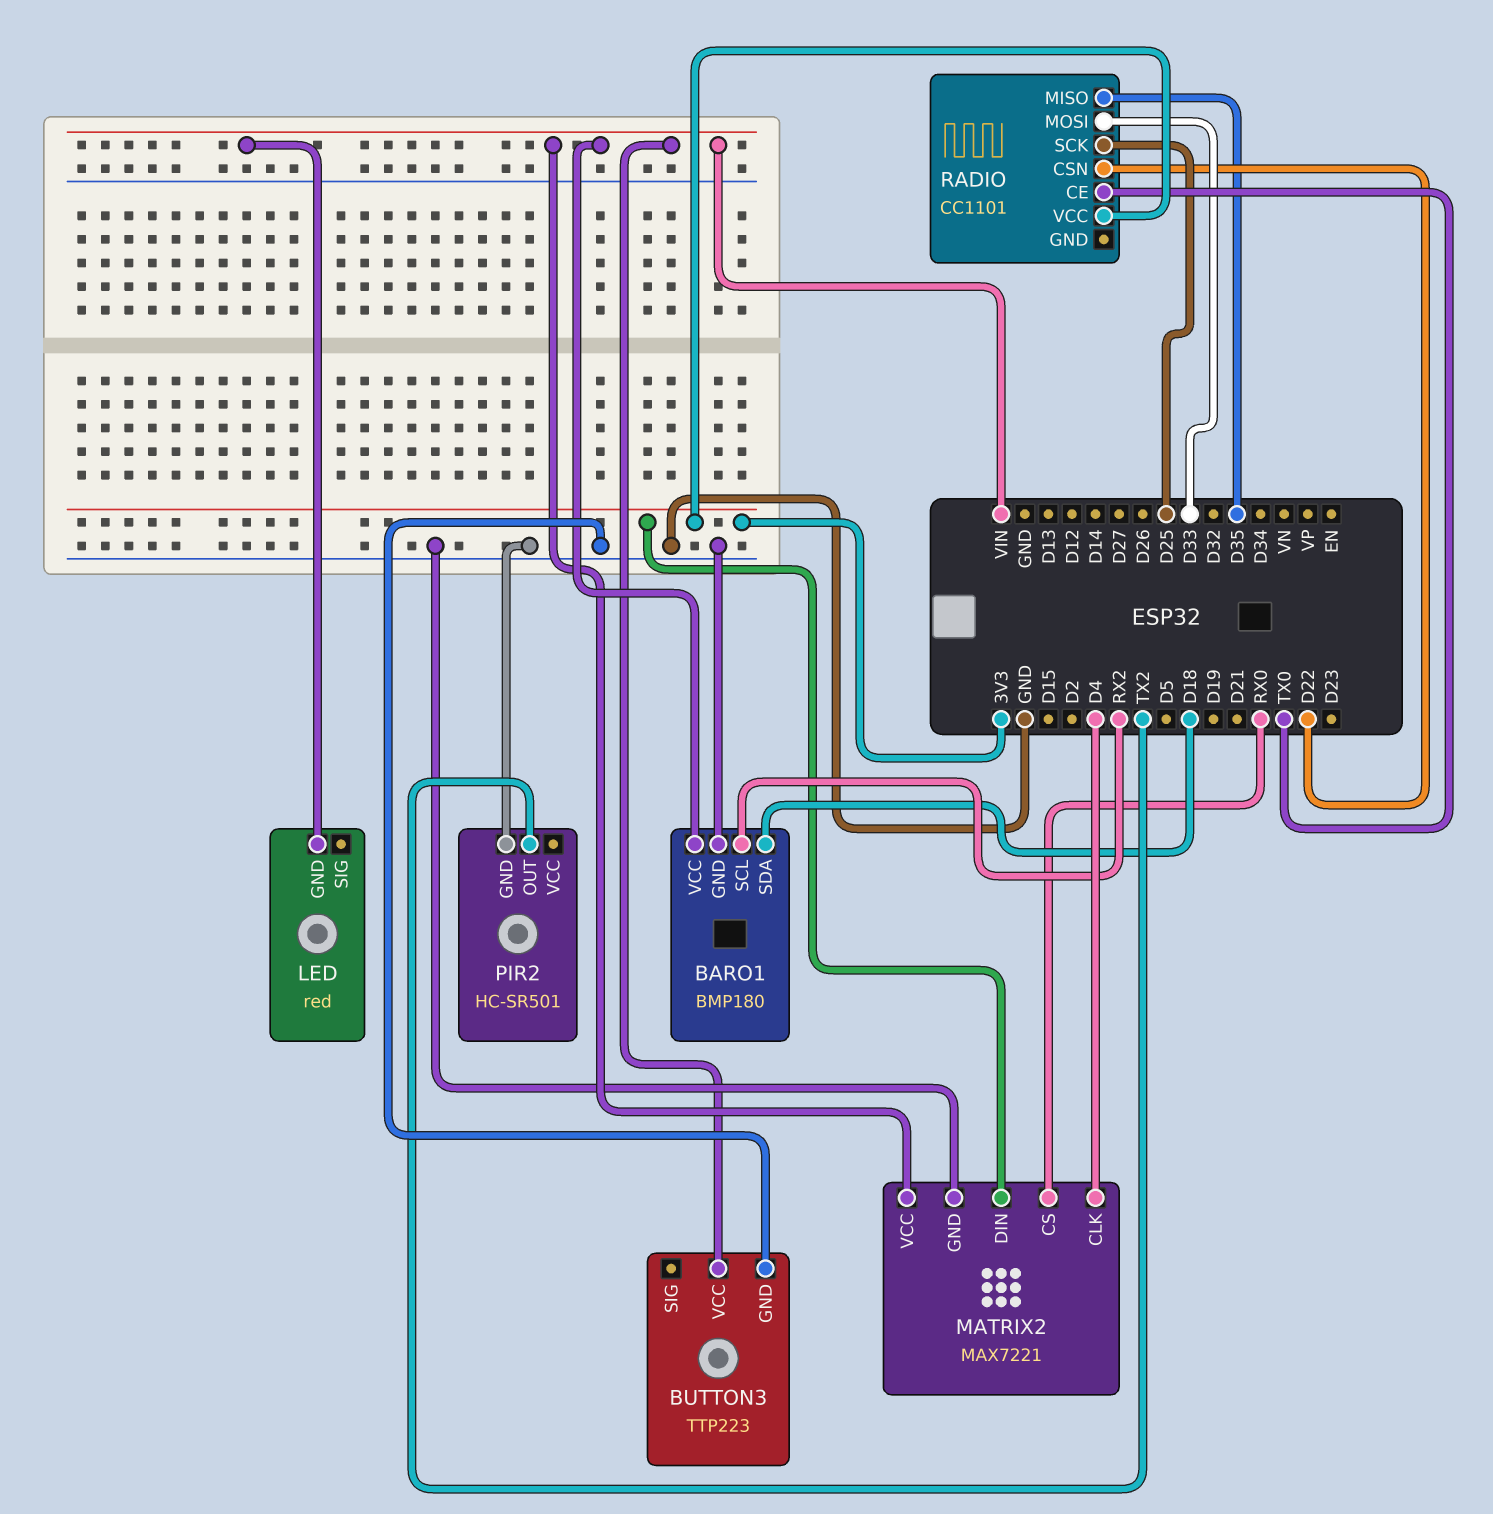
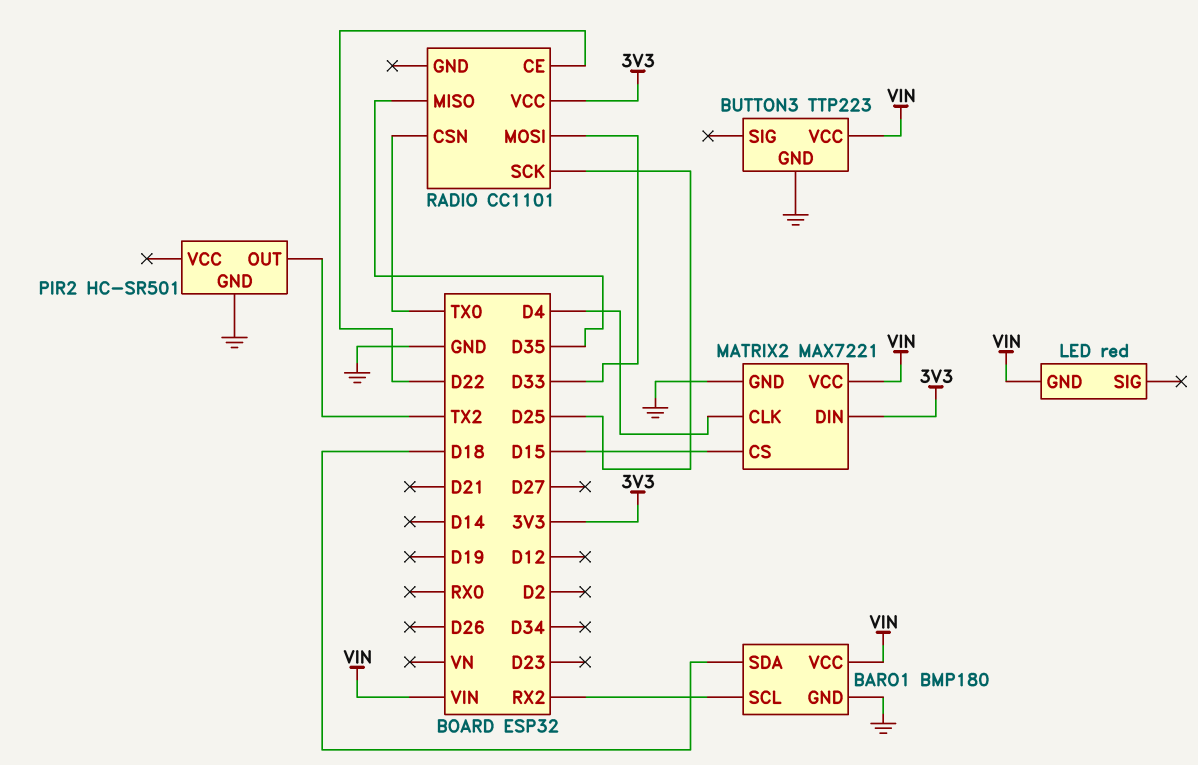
MATRIX2 pin CS: RX0 -> D15
RADIO pin CE: TX0 -> D22
RADIO pin CSN: D22 -> TX0

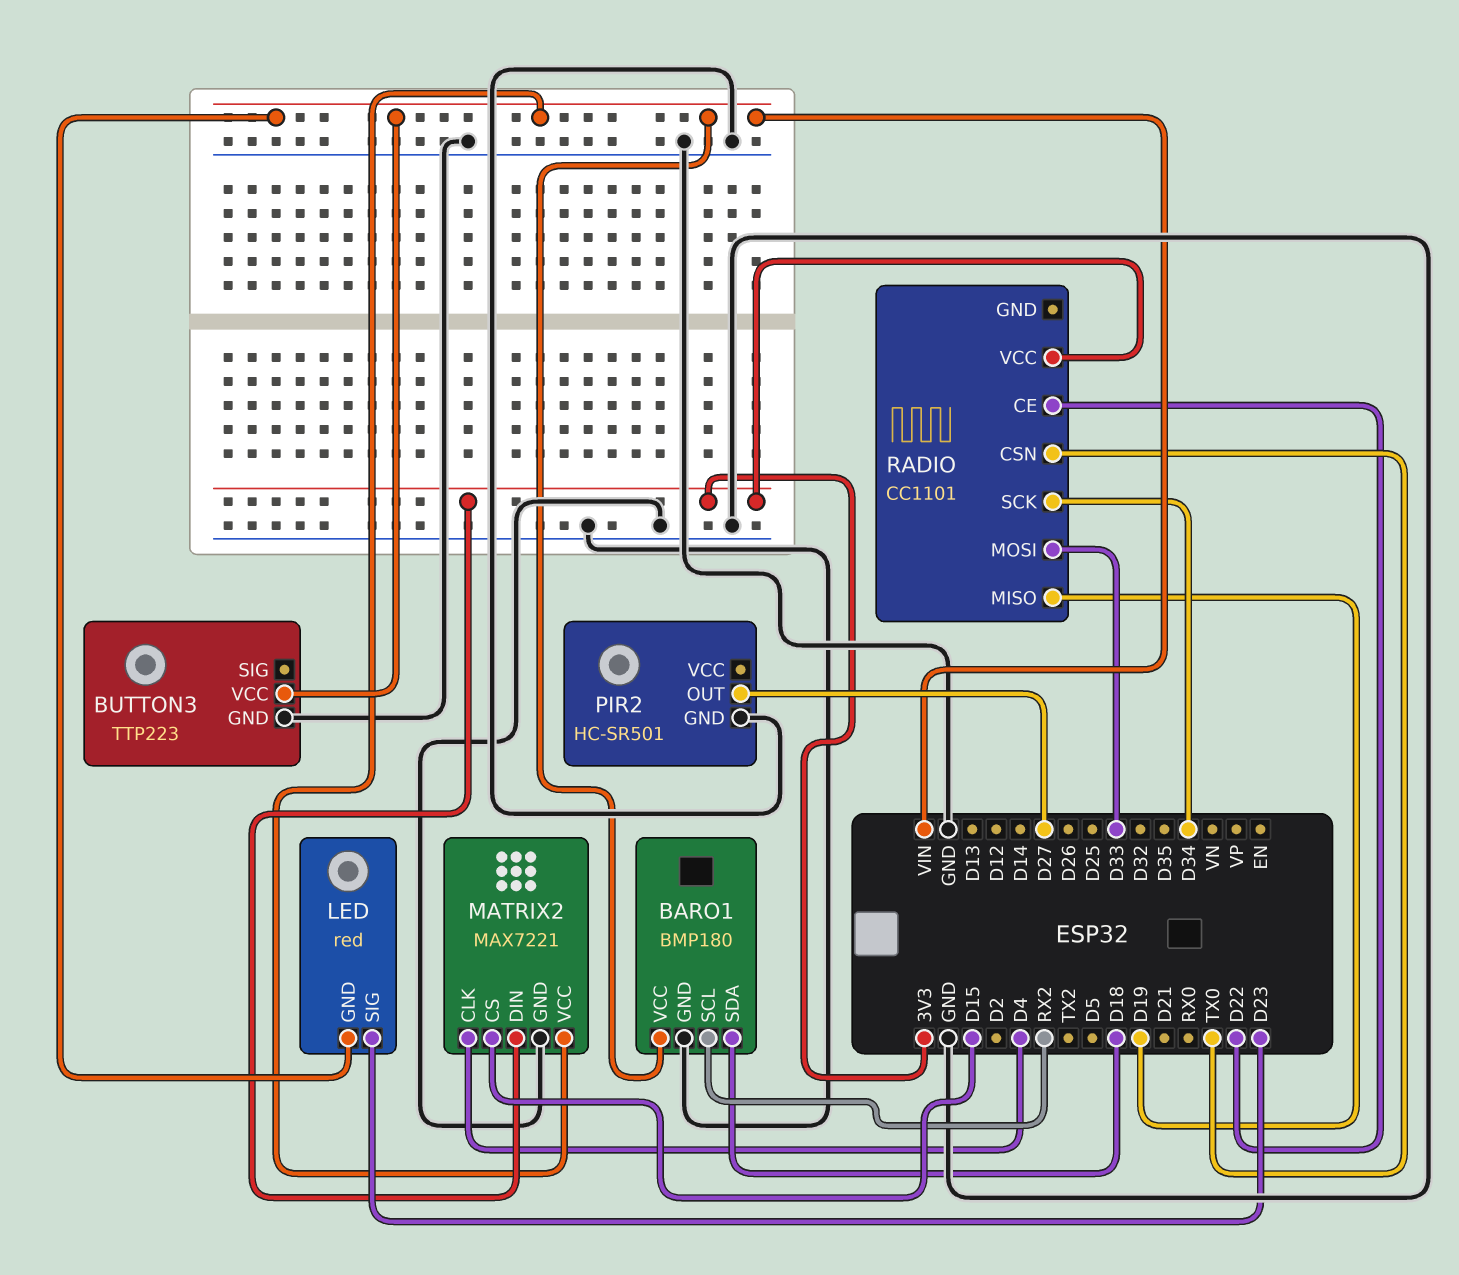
LED pin SIG: none -> D23
PIR2 pin OUT: TX2 -> D27
RADIO pin MISO: D35 -> D19
RADIO pin SCK: D25 -> D34

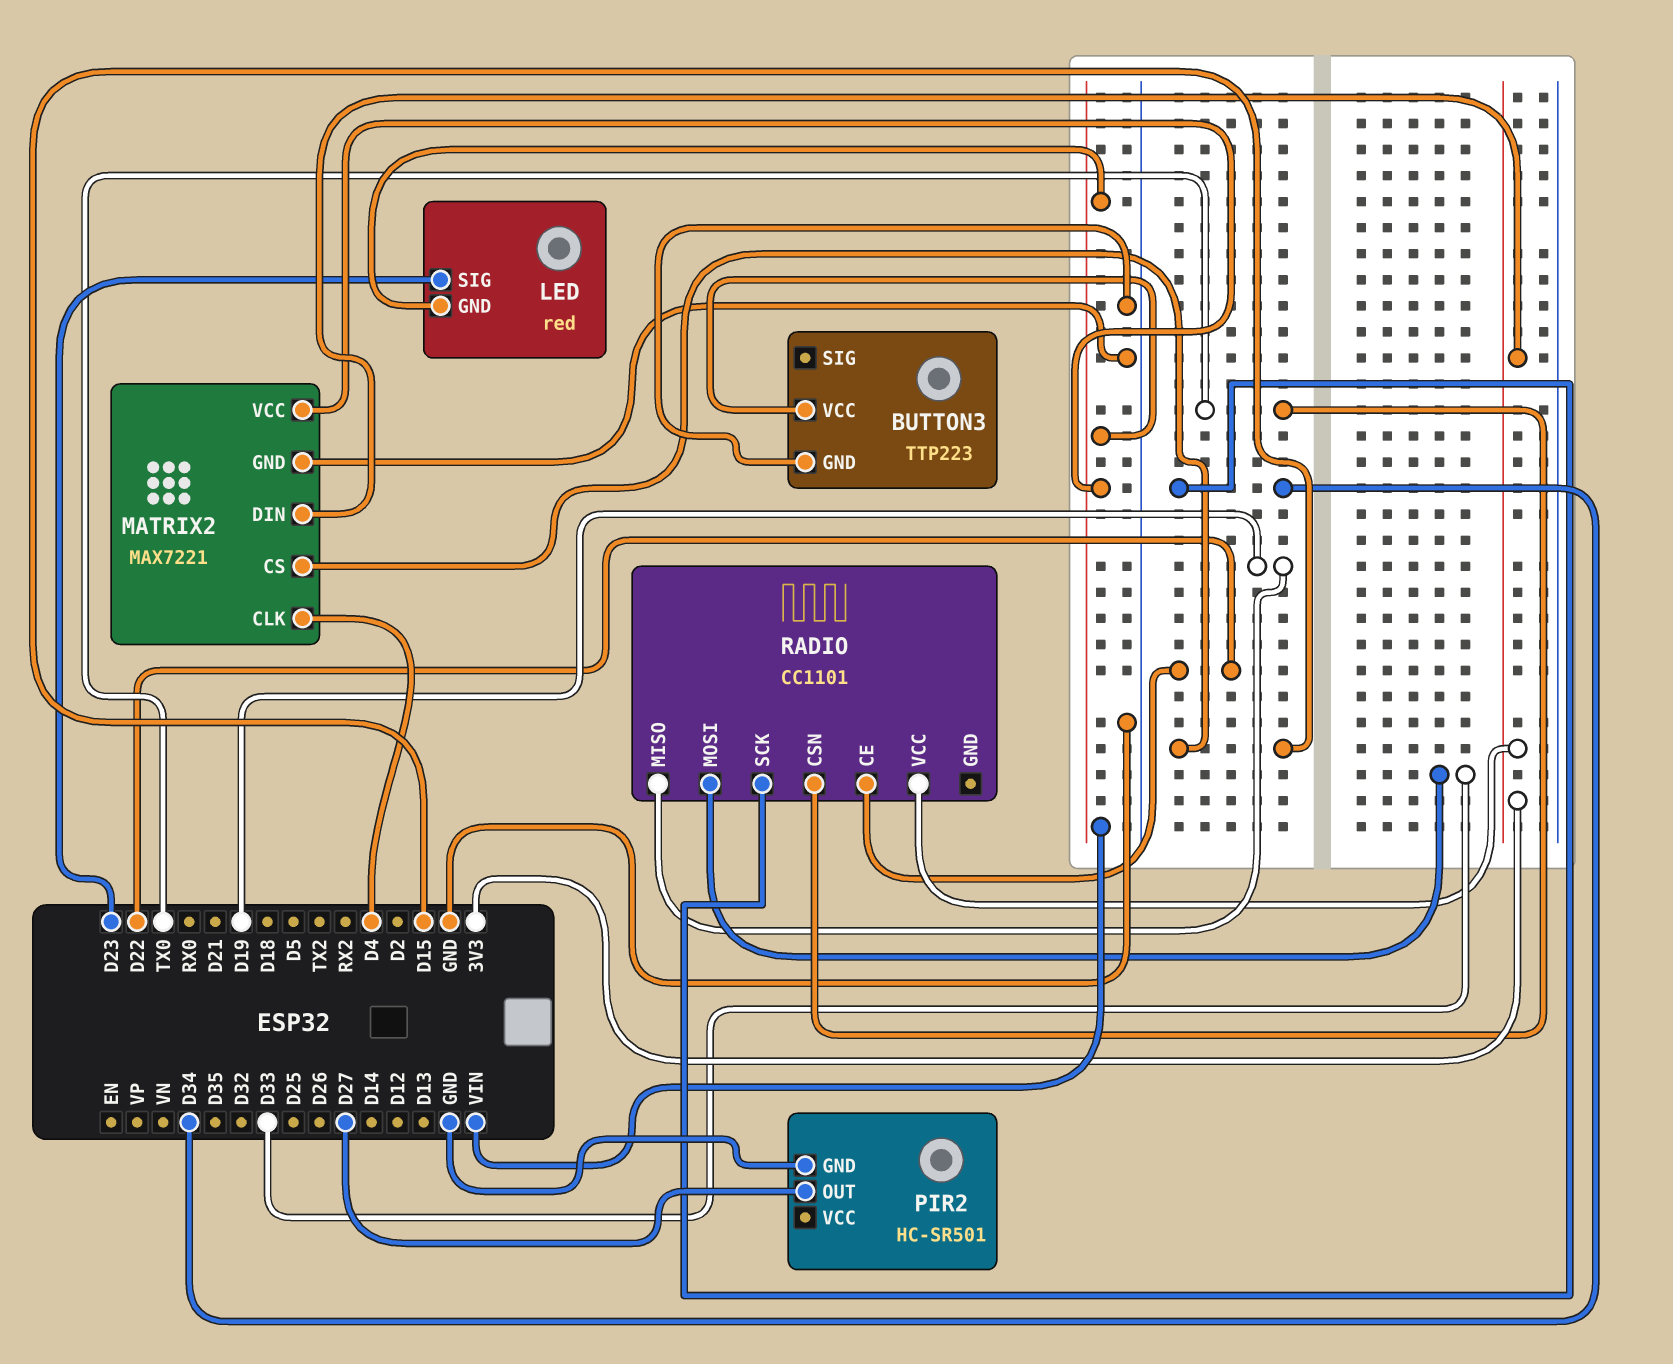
BARO1: BMP180 -> none
BARO1 pin GND: GND -> none
BARO1 pin SCL: RX2 -> none
BARO1 pin SDA: D18 -> none
BARO1 pin VCC: VIN -> none

